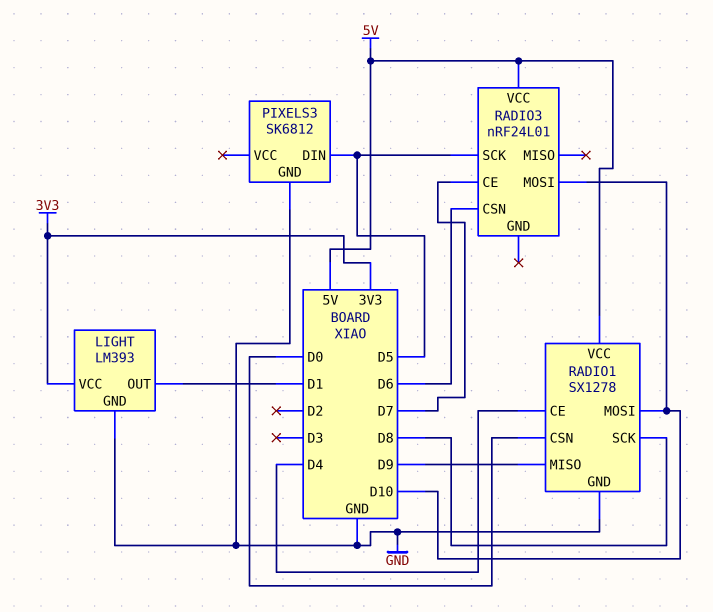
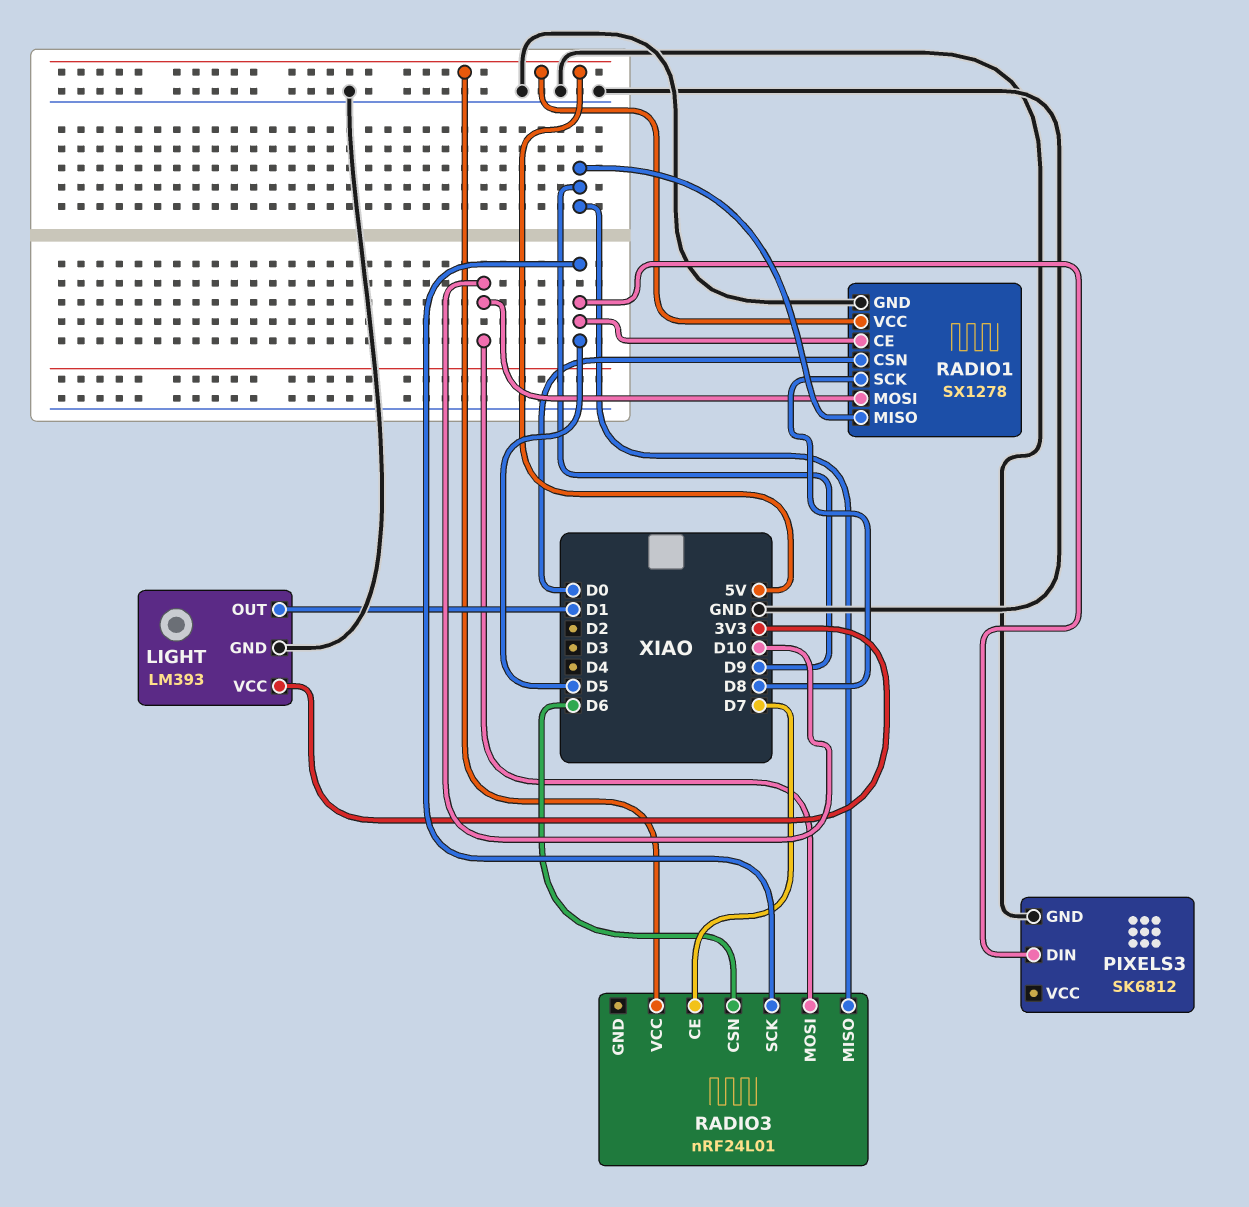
RADIO1 pin CE: D4 -> D5
RADIO3 pin MISO: none -> D9

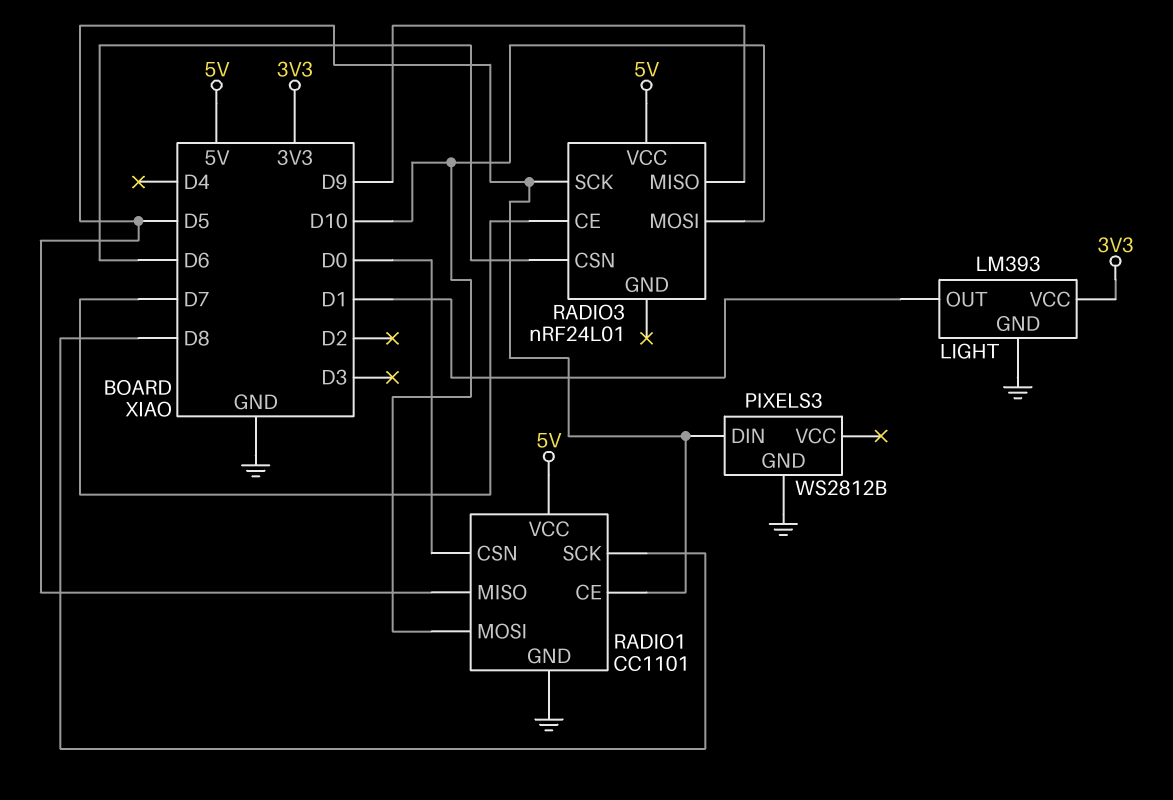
PIXELS3: SK6812 -> WS2812B
RADIO1: SX1278 -> CC1101
RADIO1 pin MISO: D9 -> D5

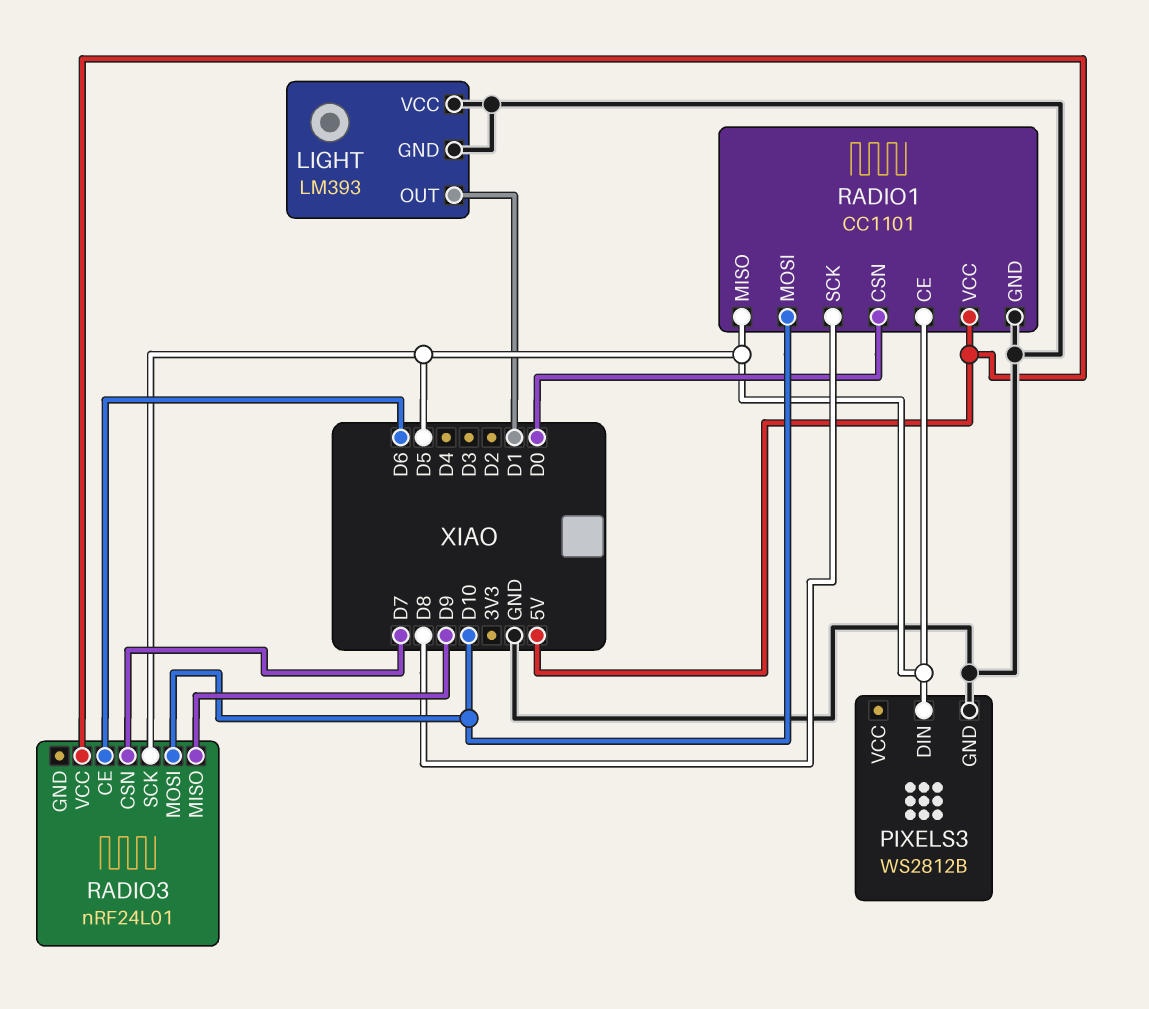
LIGHT pin VCC: 3V3 -> GND
RADIO3 pin CE: D7 -> D6
RADIO3 pin CSN: D6 -> D7

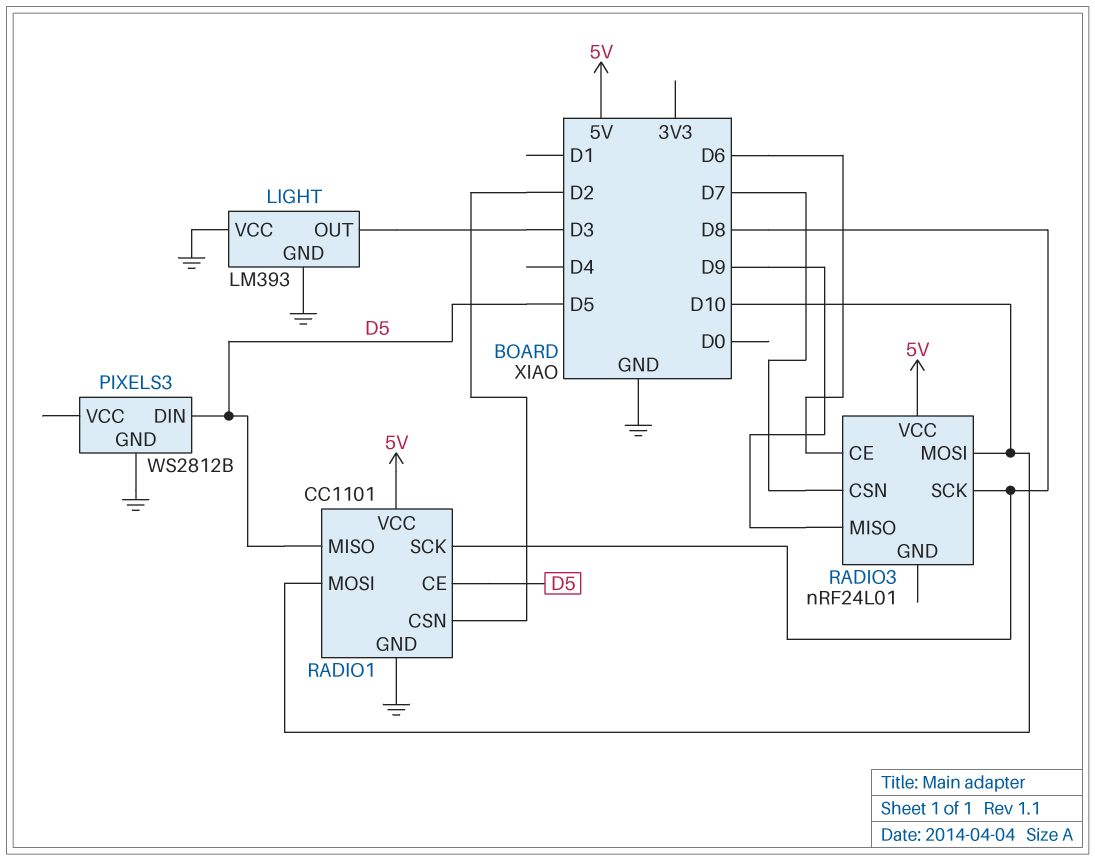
LIGHT pin OUT: D1 -> D3
RADIO1 pin CSN: D0 -> D2
RADIO3 pin SCK: D5 -> D8

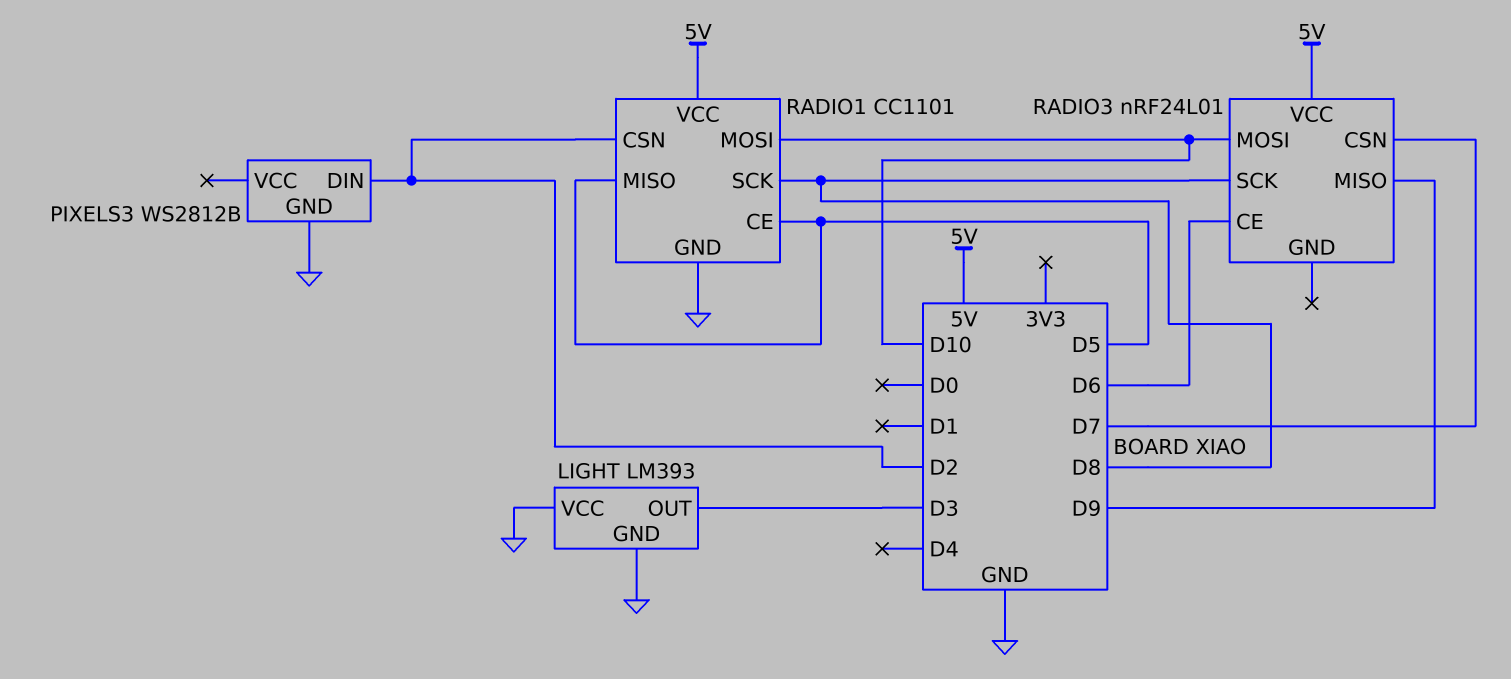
PIXELS3 pin DIN: D5 -> D2

